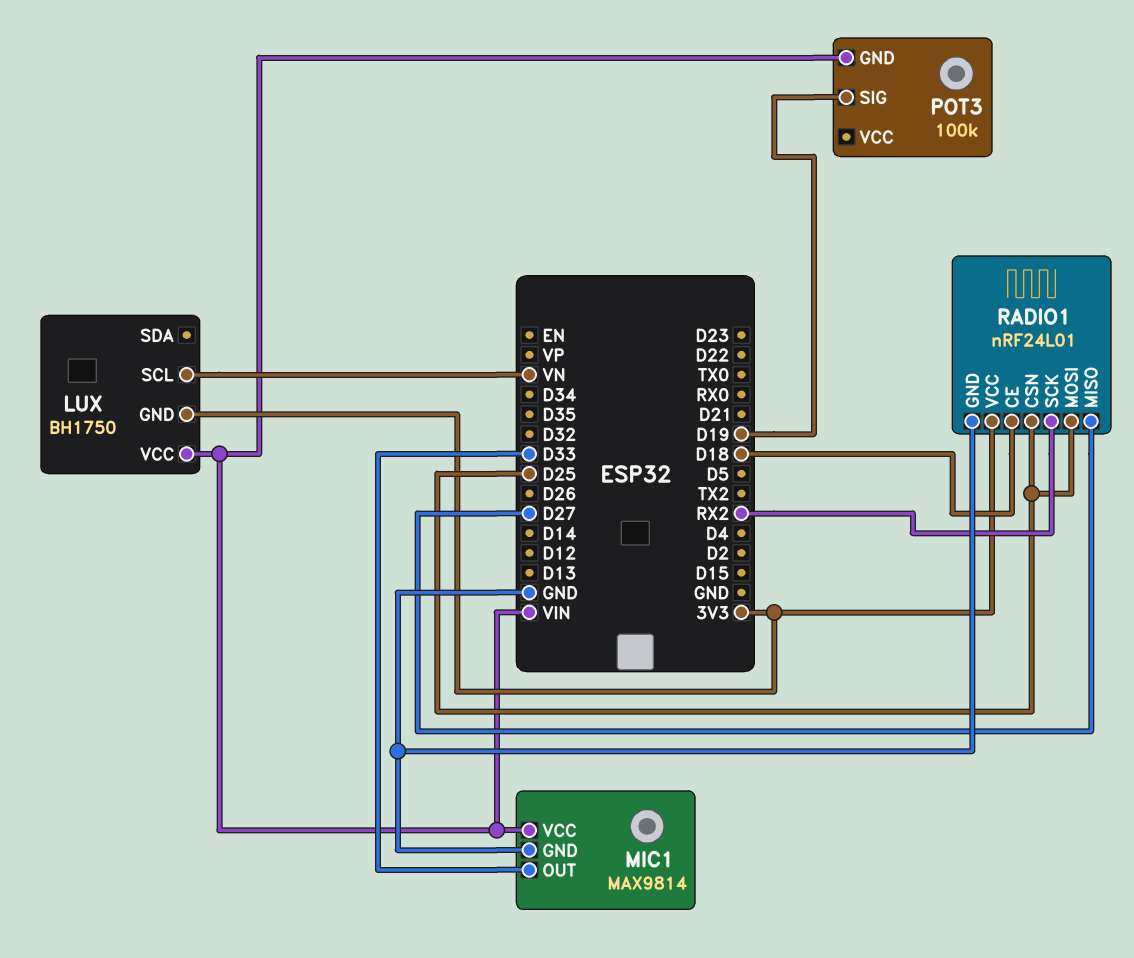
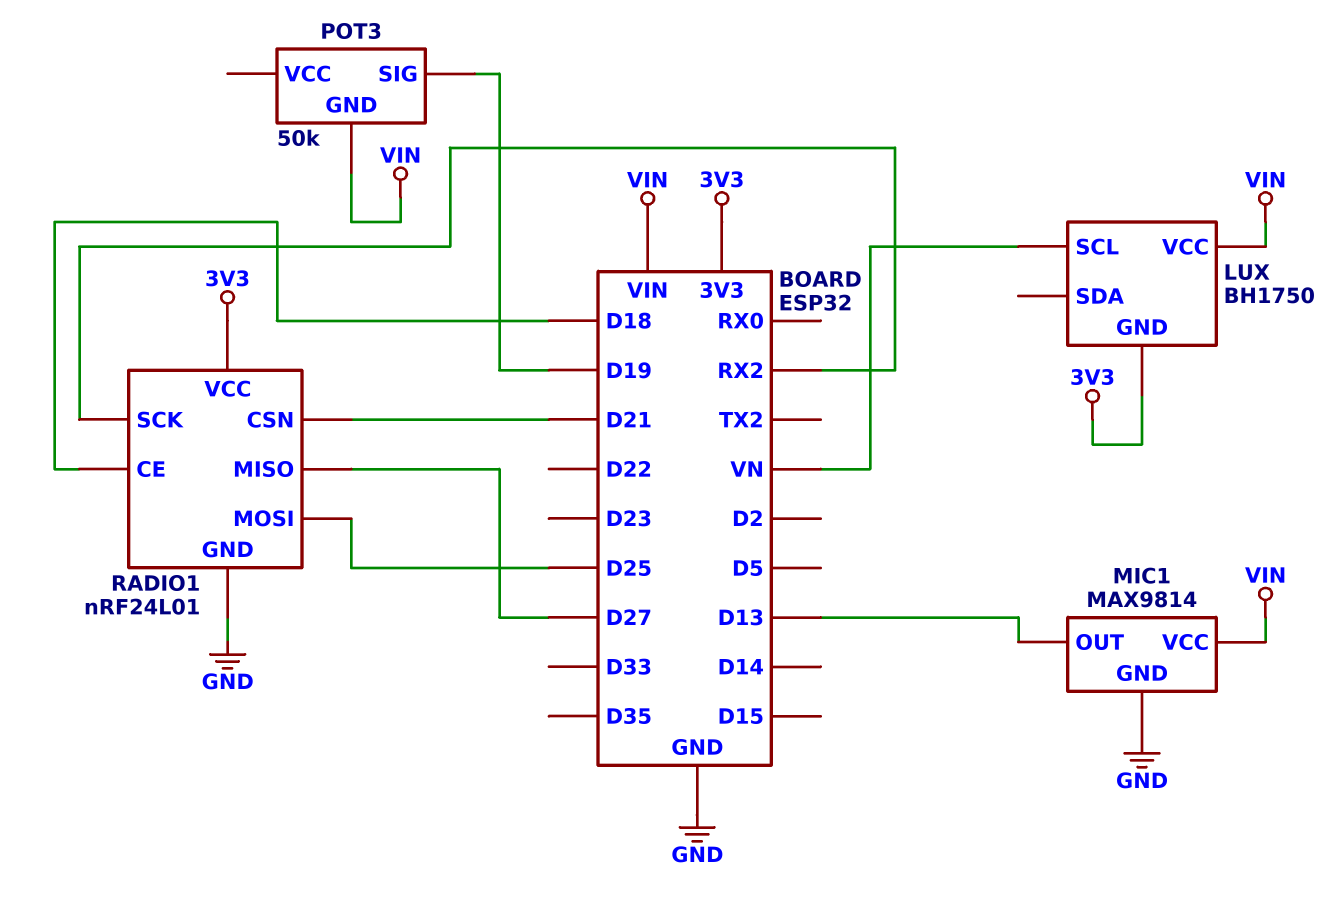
MIC1 pin OUT: D33 -> D13
POT3: 100k -> 50k
RADIO1 pin CSN: D25 -> D21

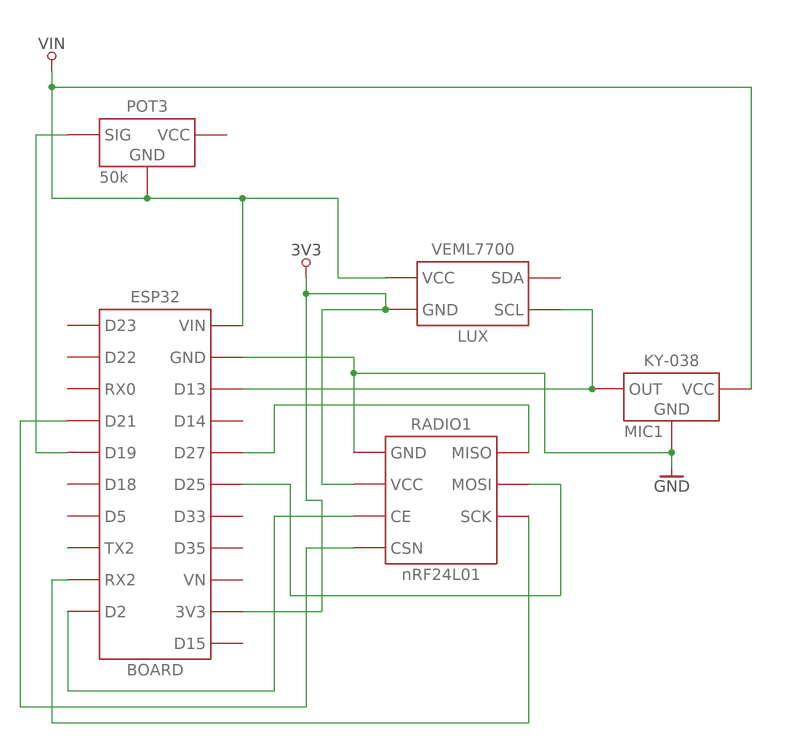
LUX: BH1750 -> VEML7700
LUX pin SCL: VN -> D13
MIC1: MAX9814 -> KY-038
RADIO1 pin CE: D18 -> D2

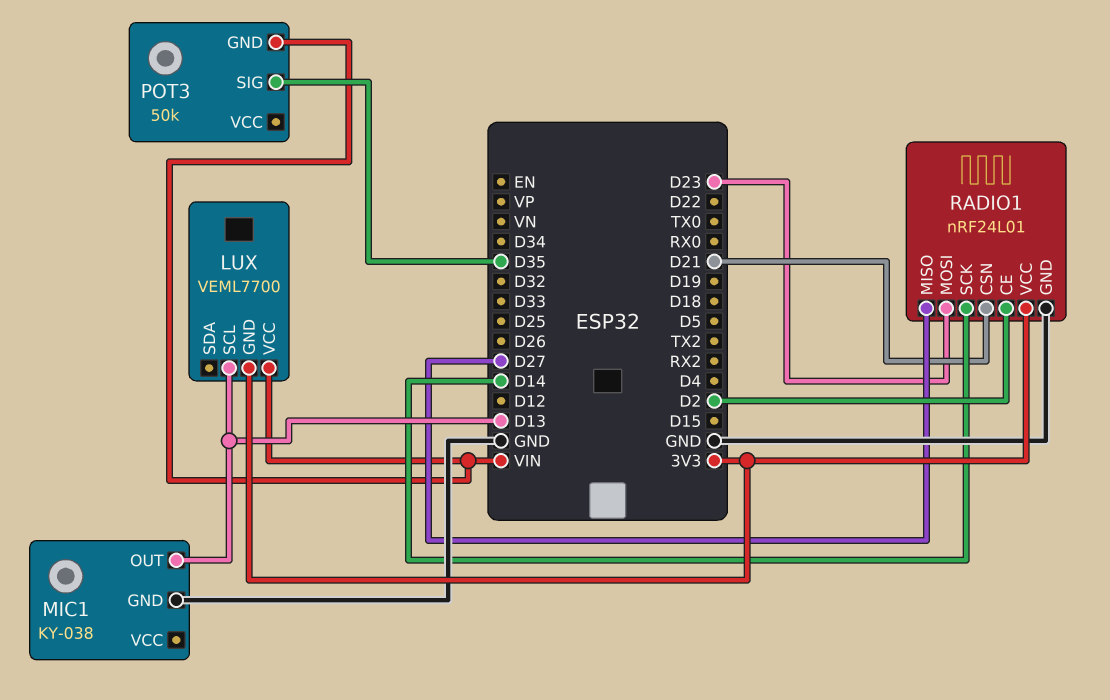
MIC1 pin VCC: VIN -> none
POT3 pin SIG: D19 -> D35
RADIO1 pin MOSI: D25 -> D23
RADIO1 pin SCK: RX2 -> D14

